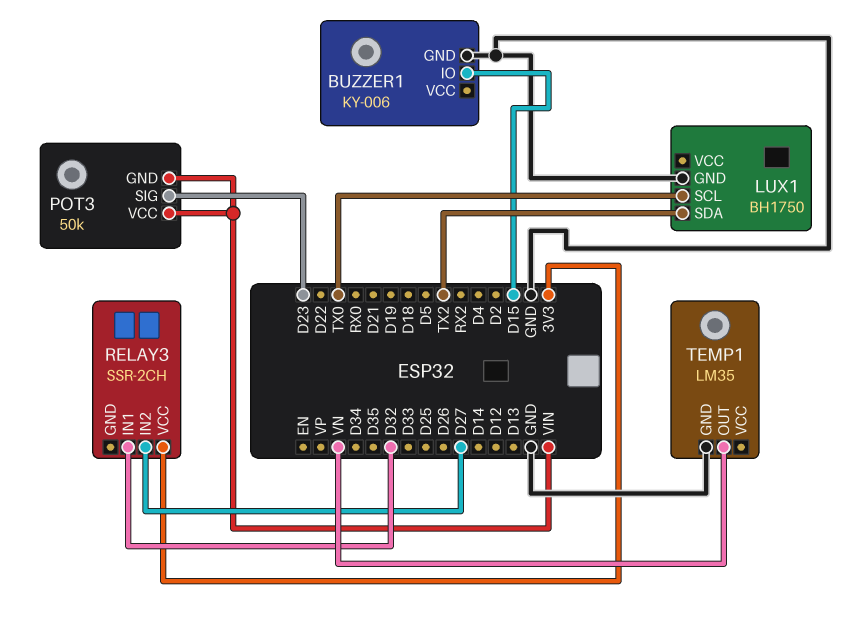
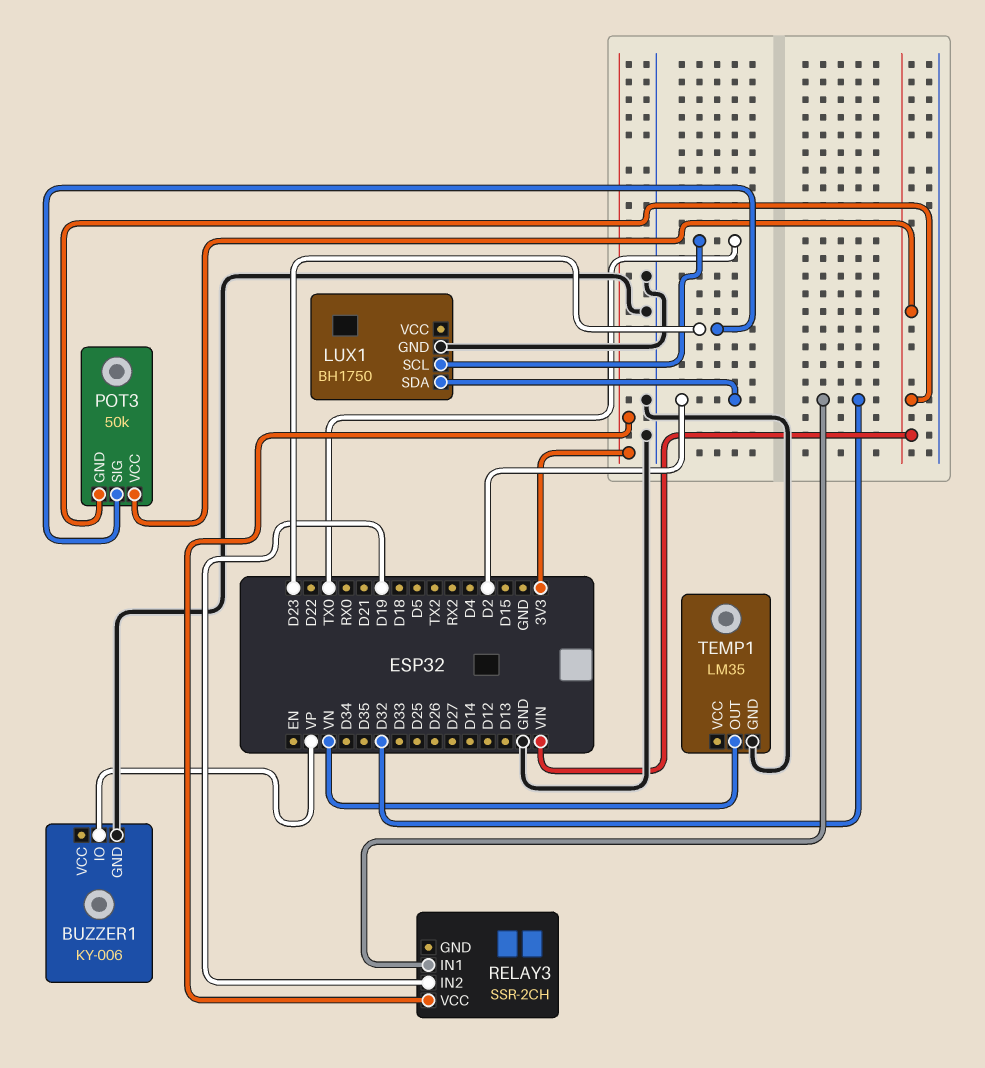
BUZZER1 pin IO: D15 -> VP
LUX1 pin SDA: TX2 -> D2
RELAY3 pin IN2: D27 -> D19

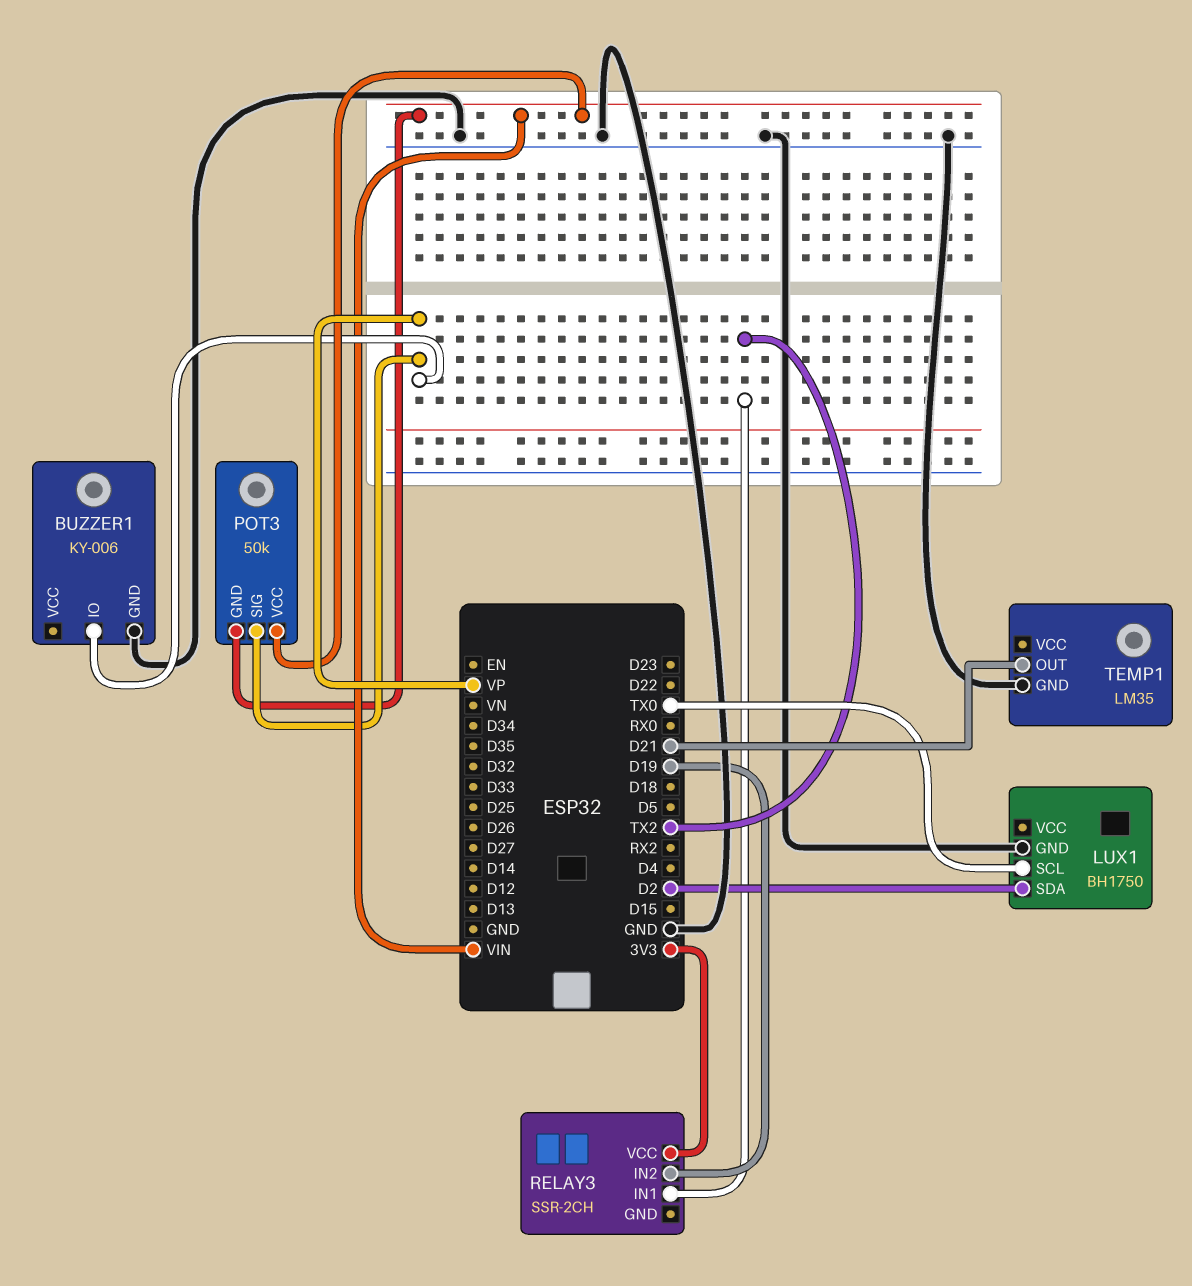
POT3 pin SIG: D23 -> VP
RELAY3 pin IN1: D32 -> TX2
TEMP1 pin OUT: VN -> D21

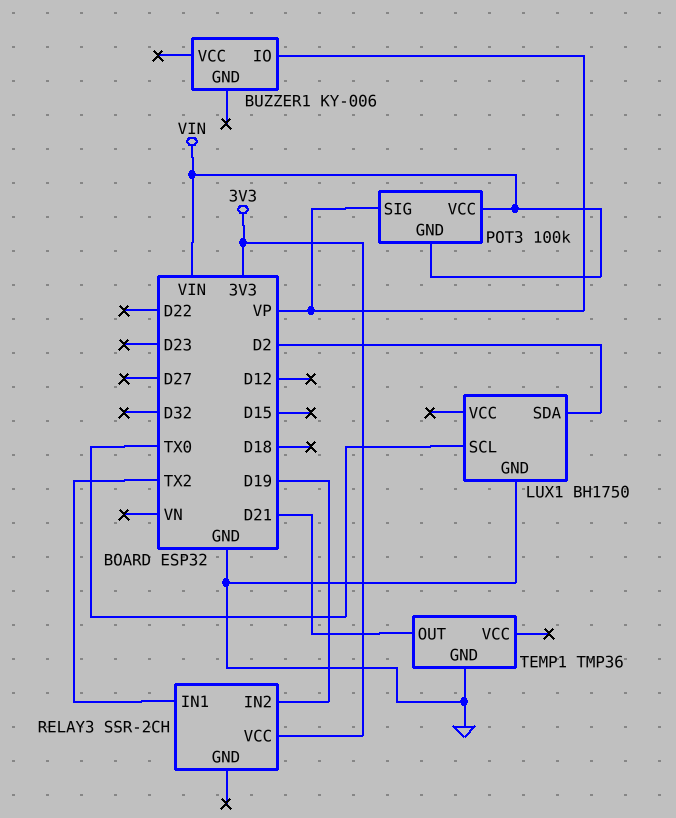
BUZZER1 pin GND: GND -> none
POT3: 50k -> 100k
TEMP1: LM35 -> TMP36

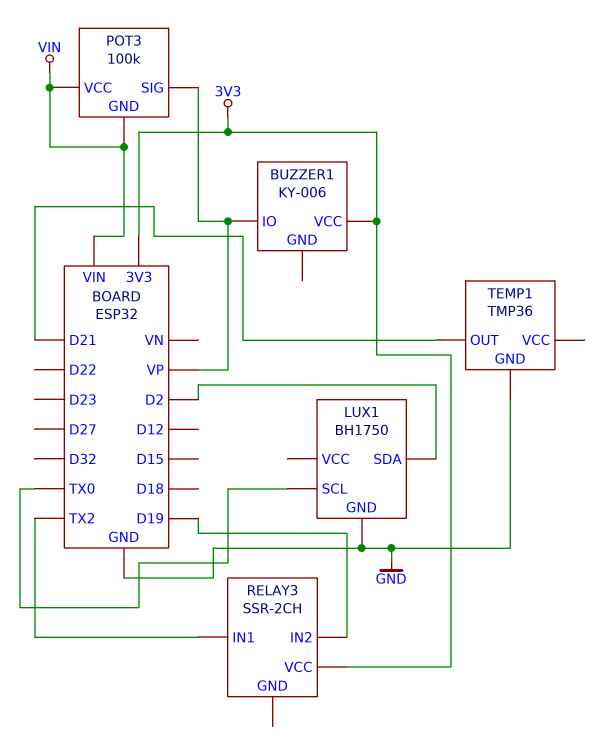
BUZZER1 pin VCC: none -> 3V3

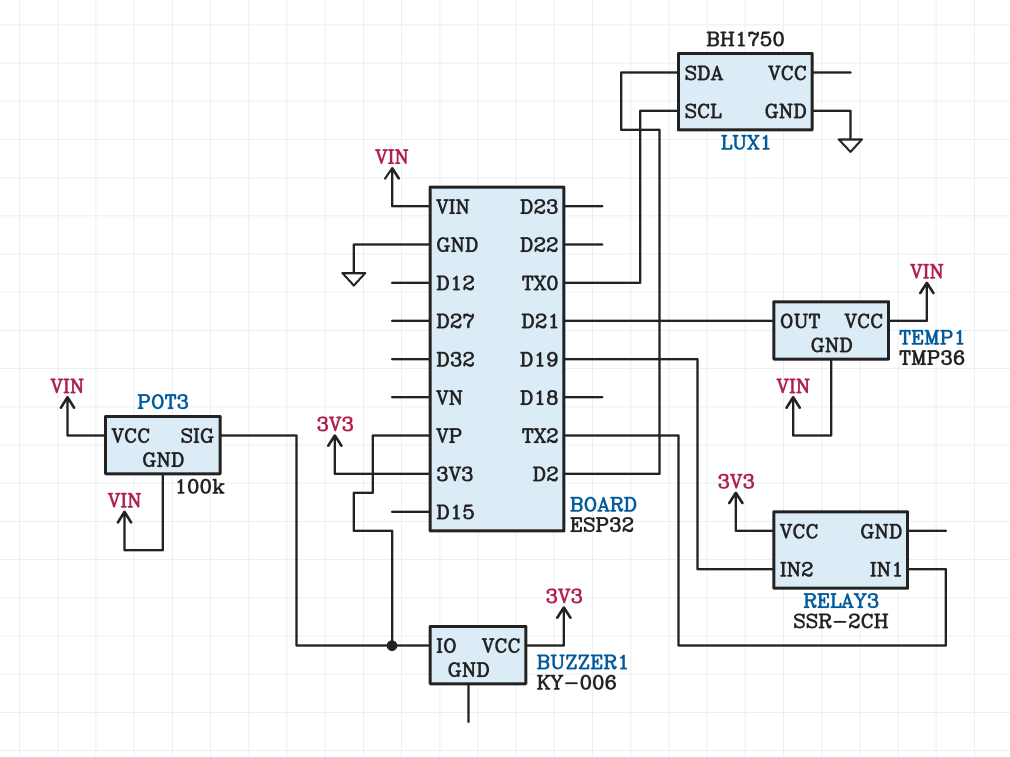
TEMP1 pin GND: GND -> VIN
TEMP1 pin VCC: none -> VIN

